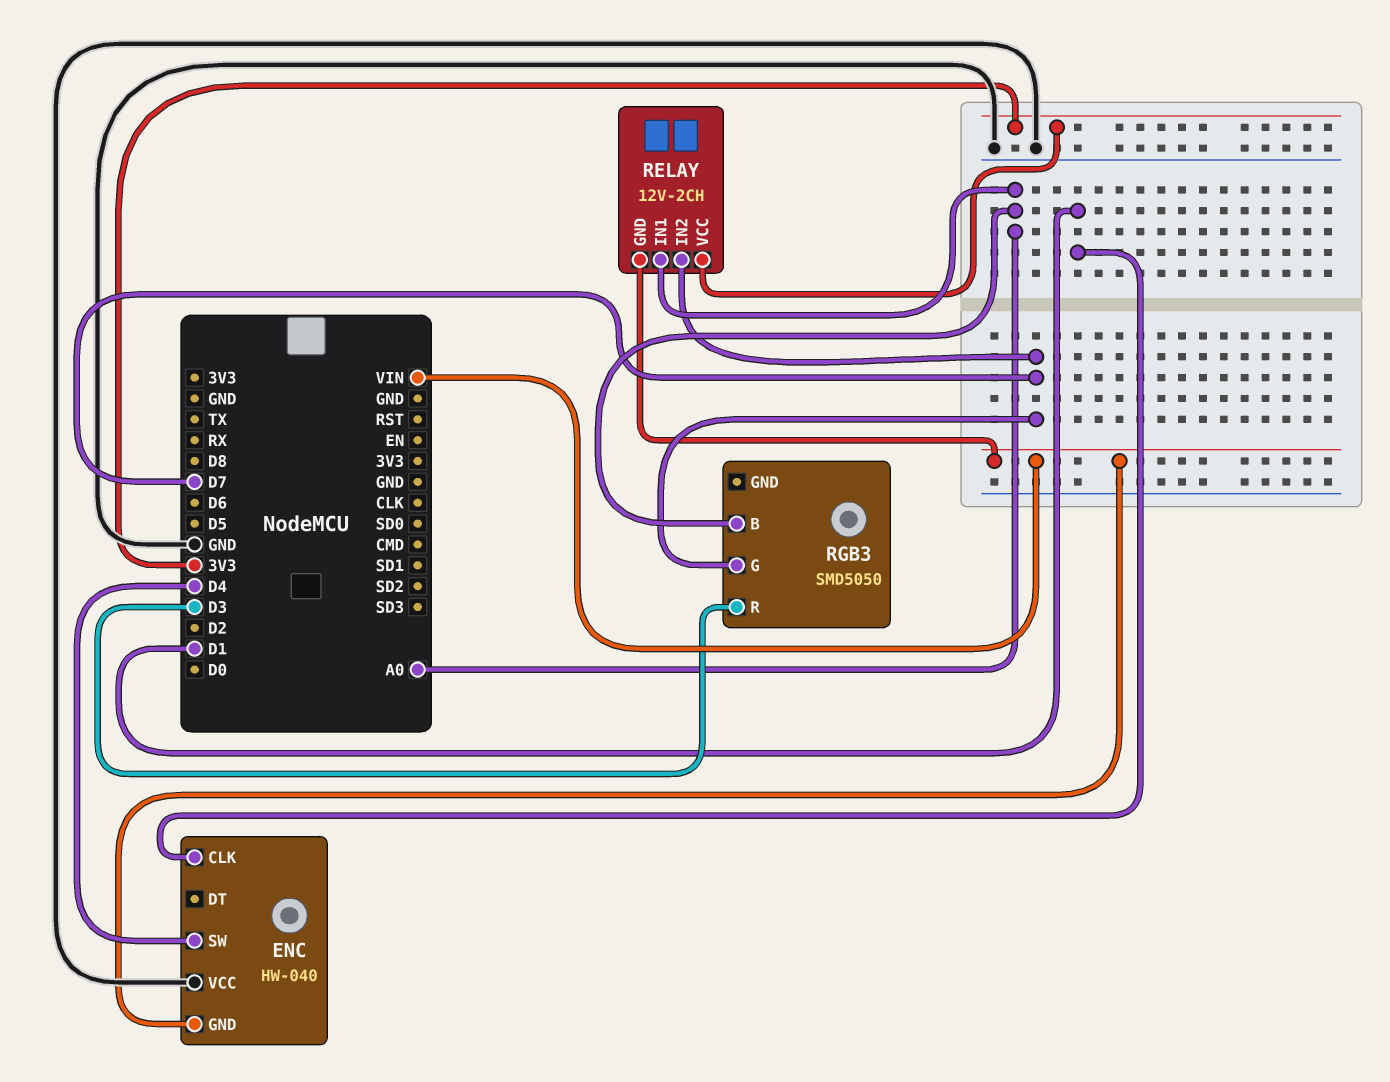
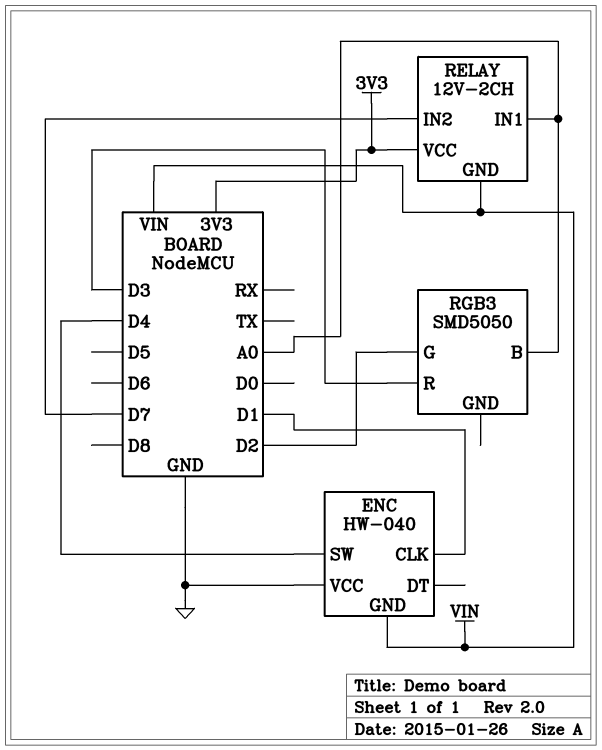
RGB3 pin G: D7 -> D2

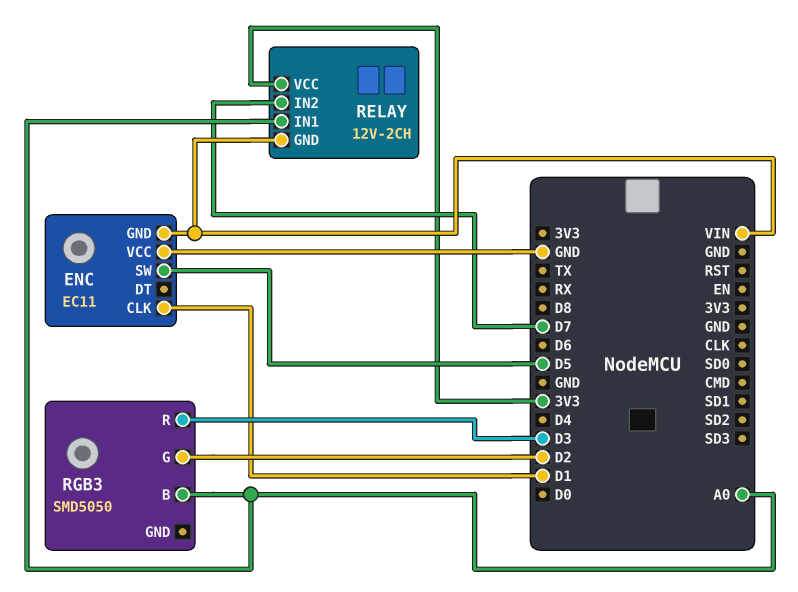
ENC: HW-040 -> EC11
ENC pin SW: D4 -> D5

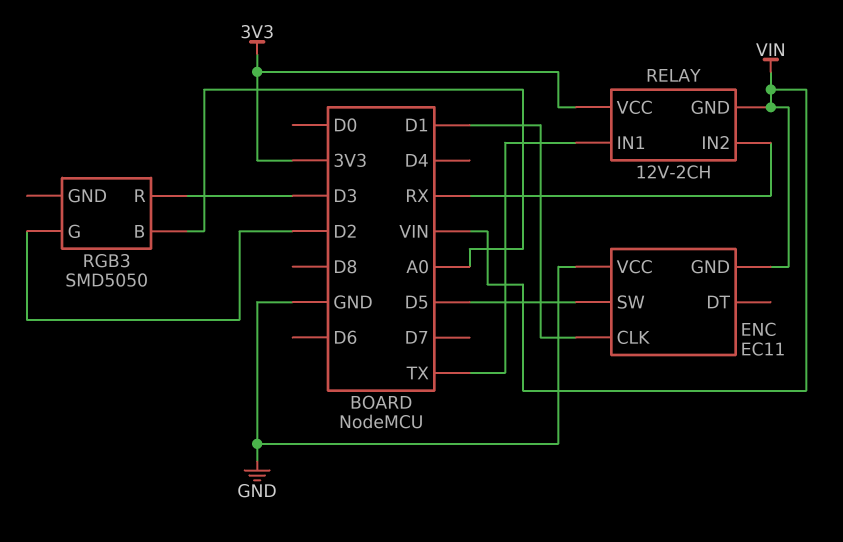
RELAY pin IN1: A0 -> TX
RELAY pin IN2: D7 -> RX

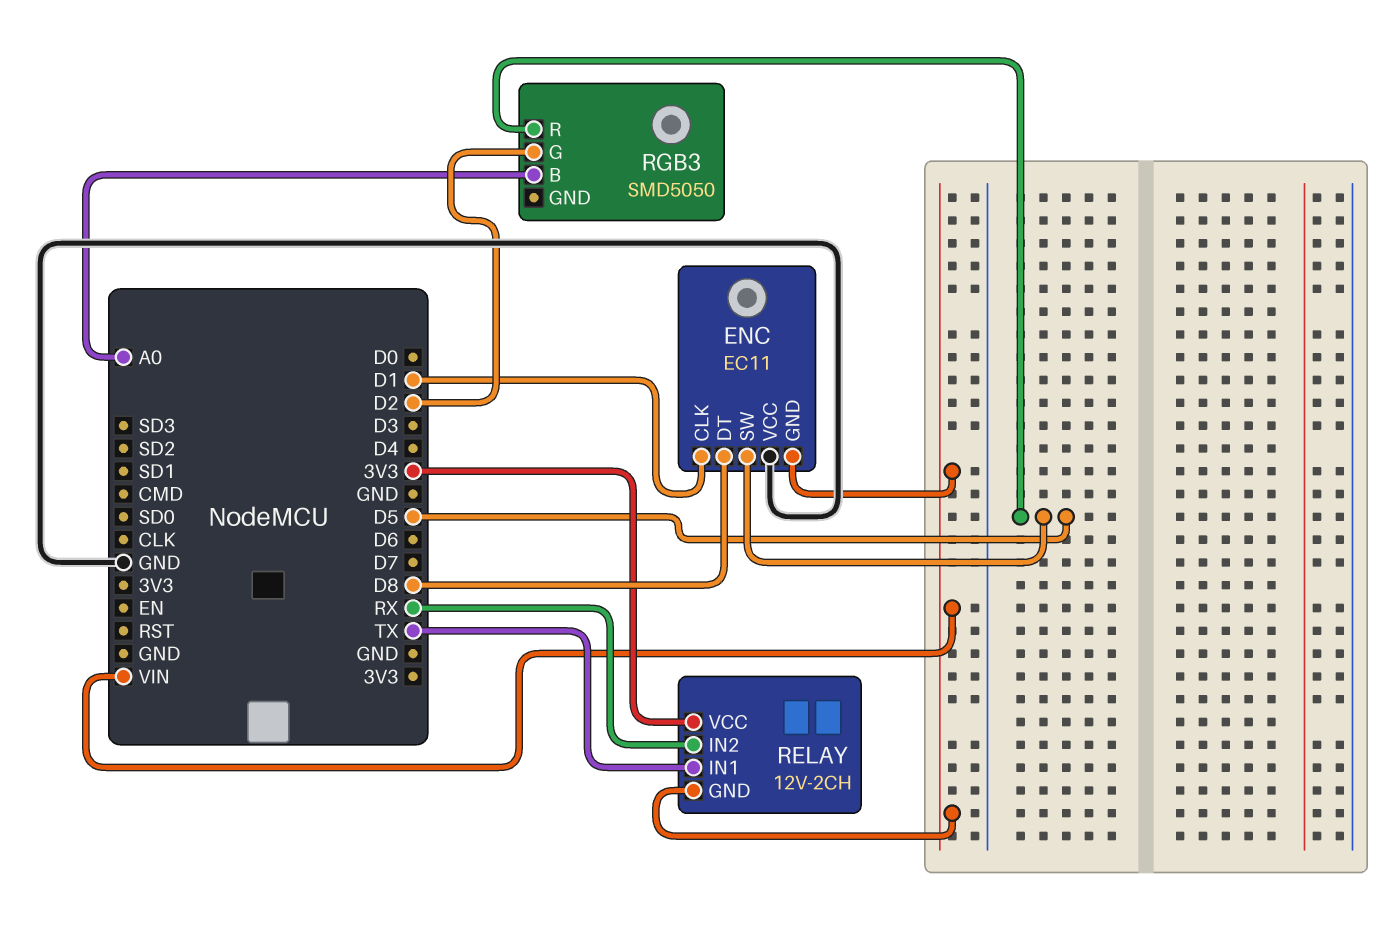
ENC pin DT: none -> D8
RGB3 pin R: D3 -> D5

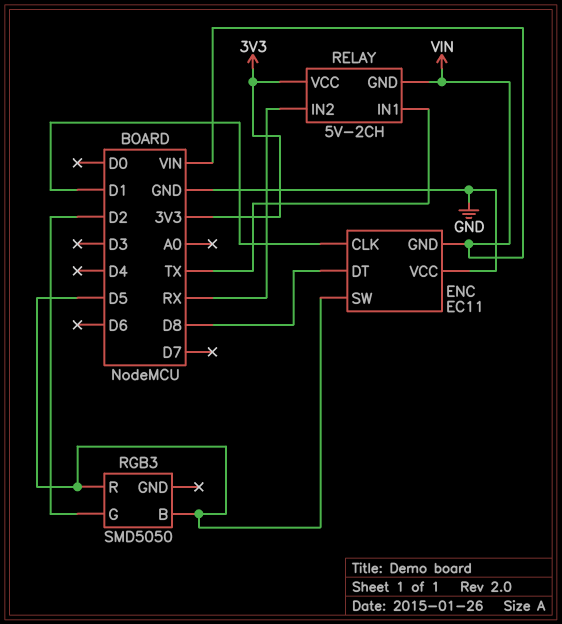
RELAY: 12V-2CH -> 5V-2CH
RGB3 pin B: A0 -> D5

